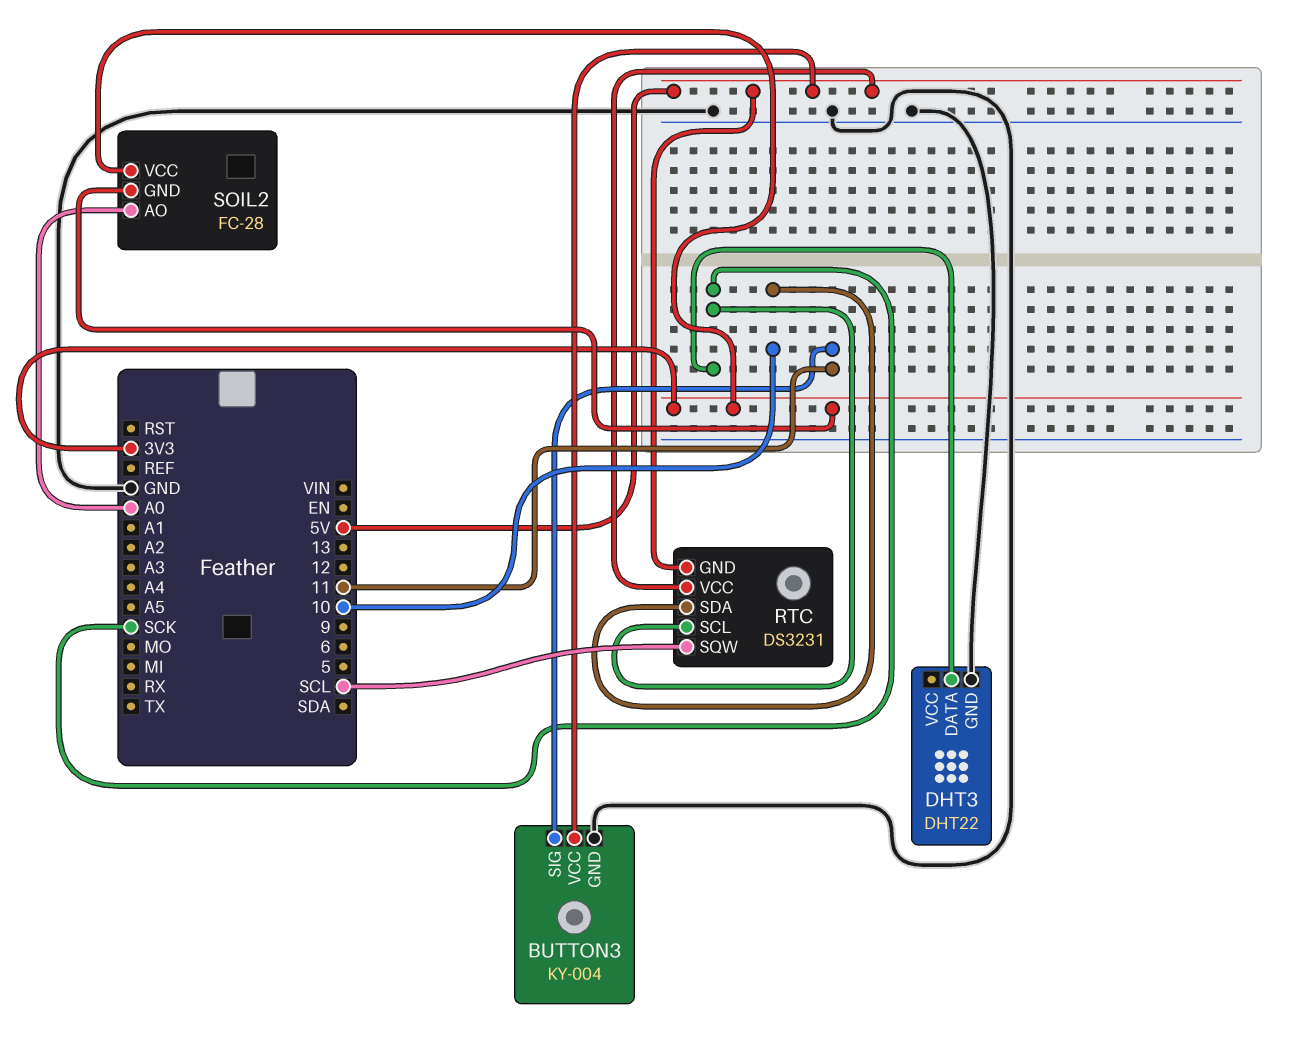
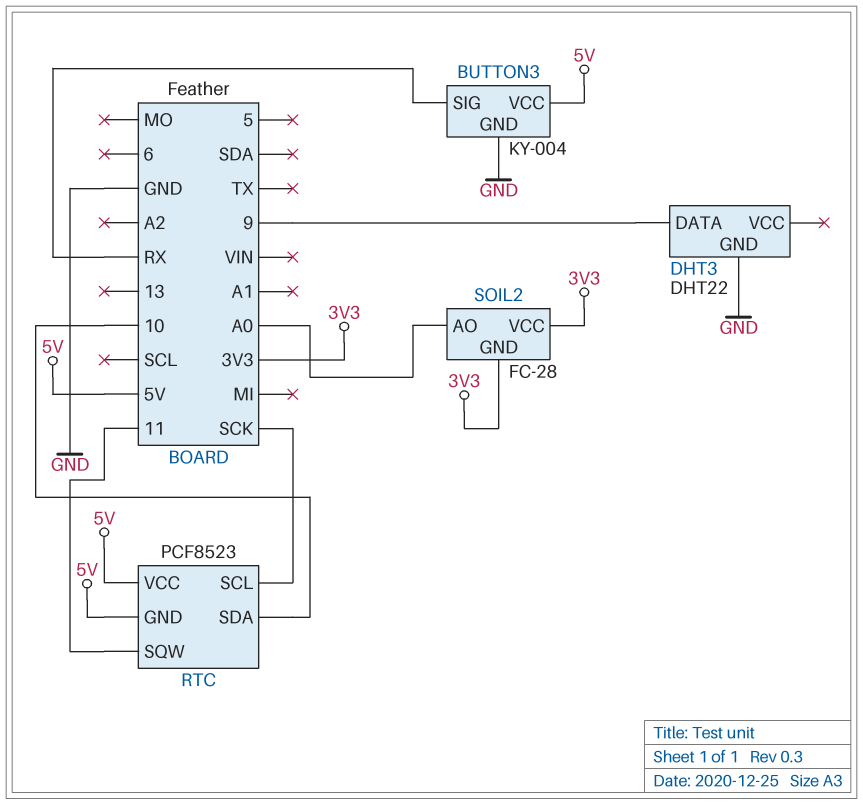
BUTTON3 pin SIG: 11 -> RX
DHT3 pin DATA: SCK -> 9
RTC: DS3231 -> PCF8523
RTC pin SQW: SCL -> 11

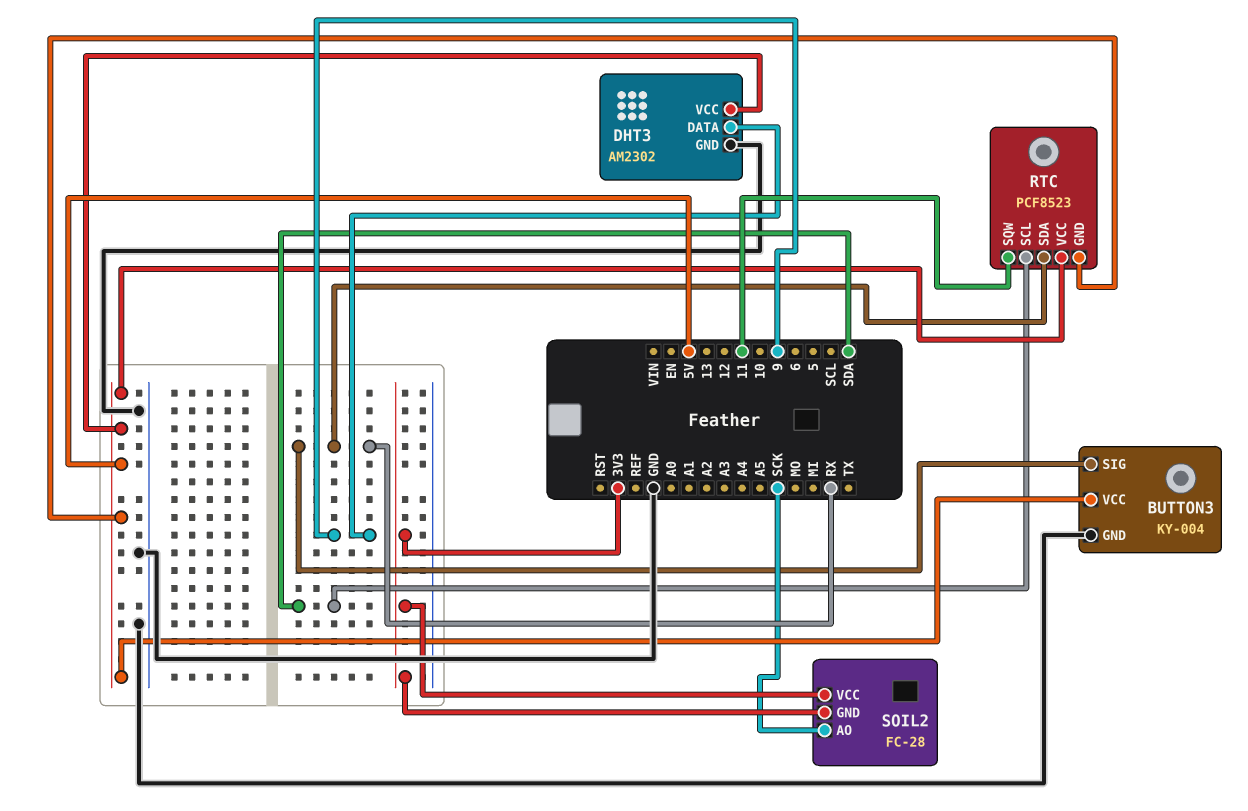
DHT3: DHT22 -> AM2302
DHT3 pin VCC: none -> 5V
RTC pin SCL: SCK -> SDA
RTC pin SDA: 10 -> RX
SOIL2 pin AO: A0 -> SCK

